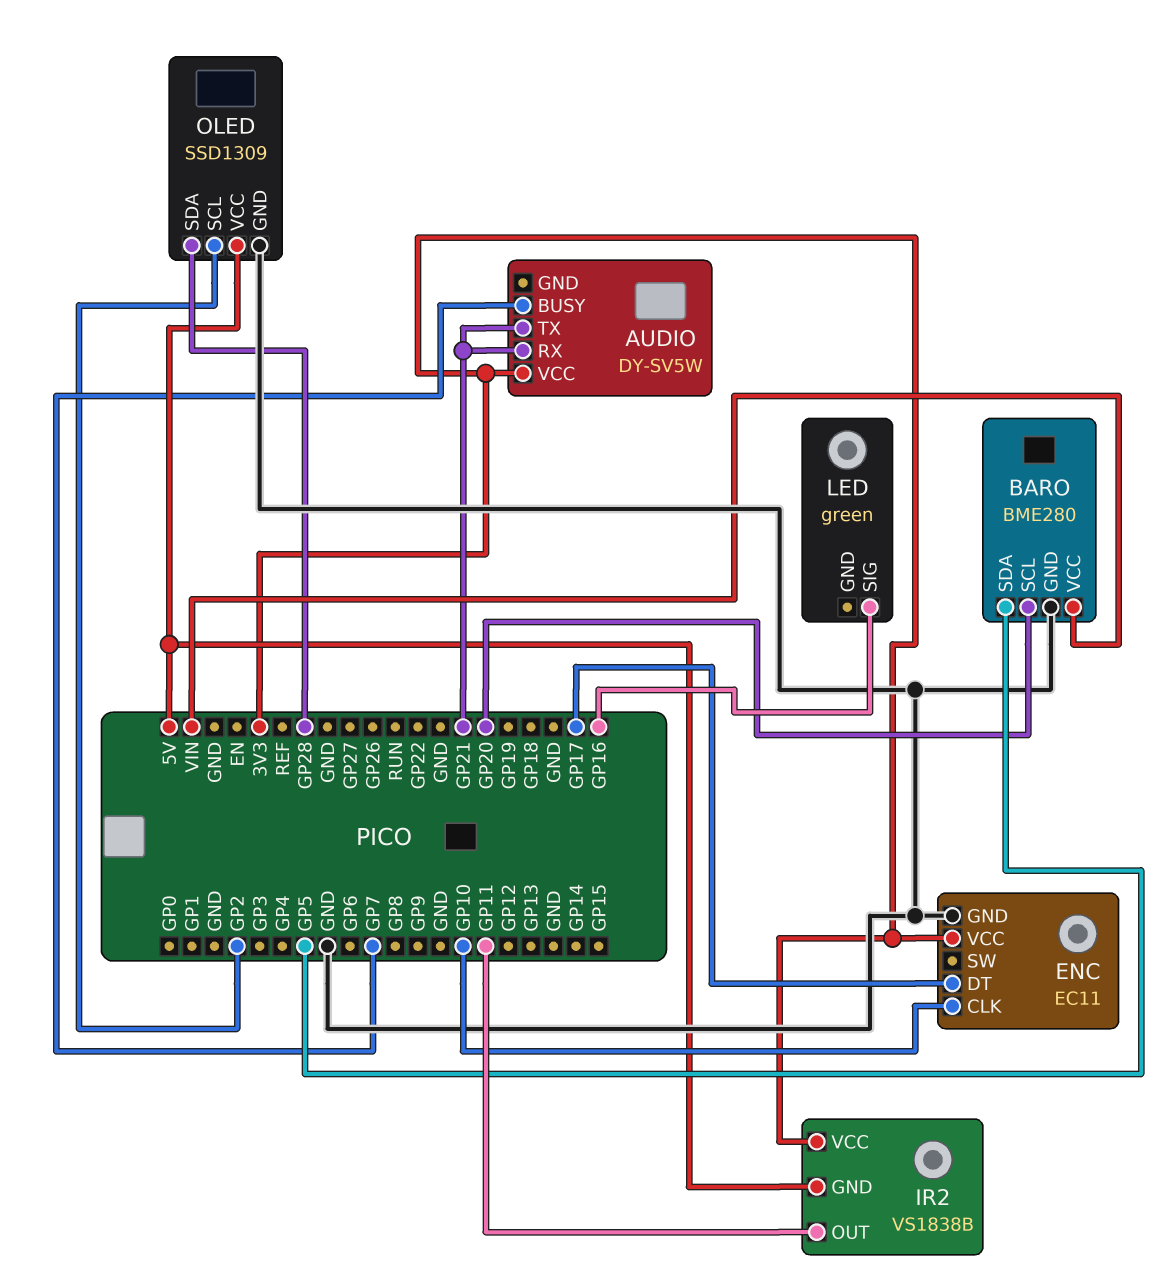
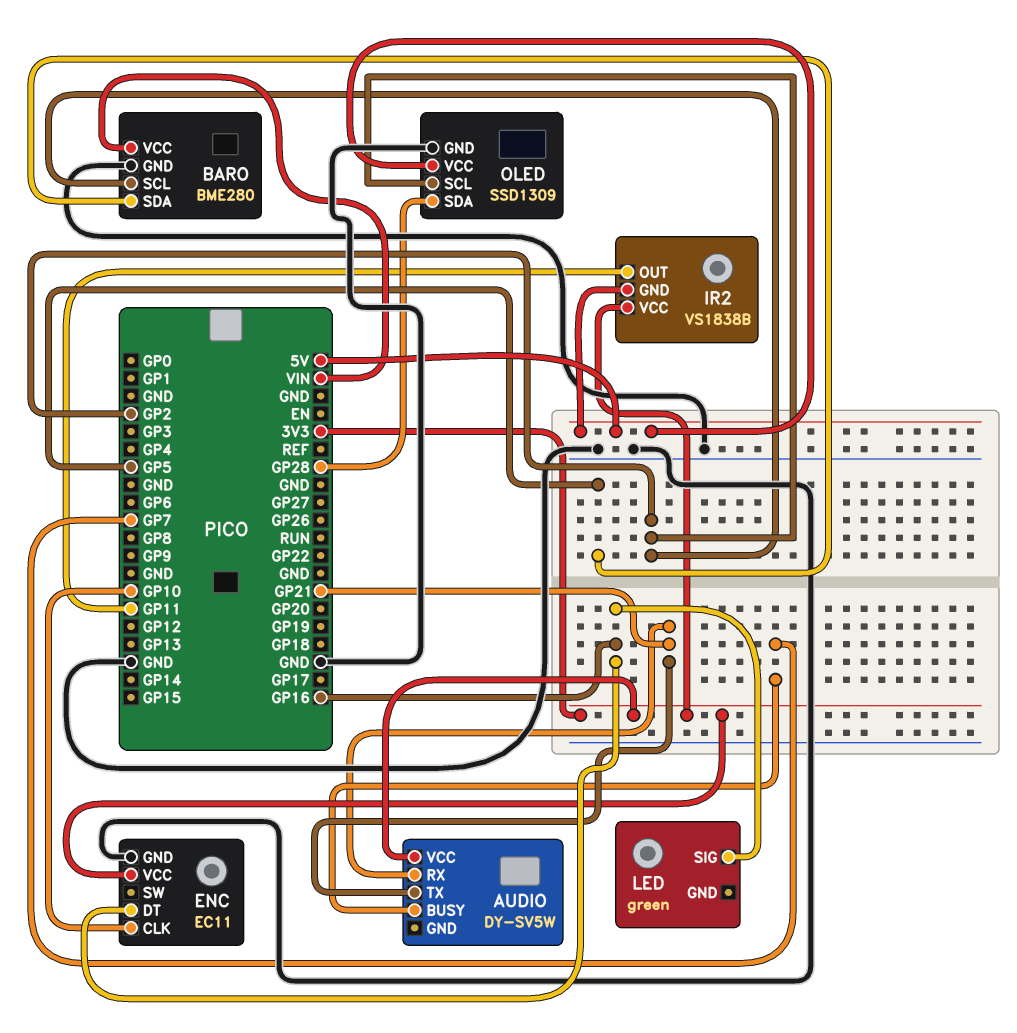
BARO pin SCL: GP20 -> GP2
ENC pin DT: GP17 -> GP16

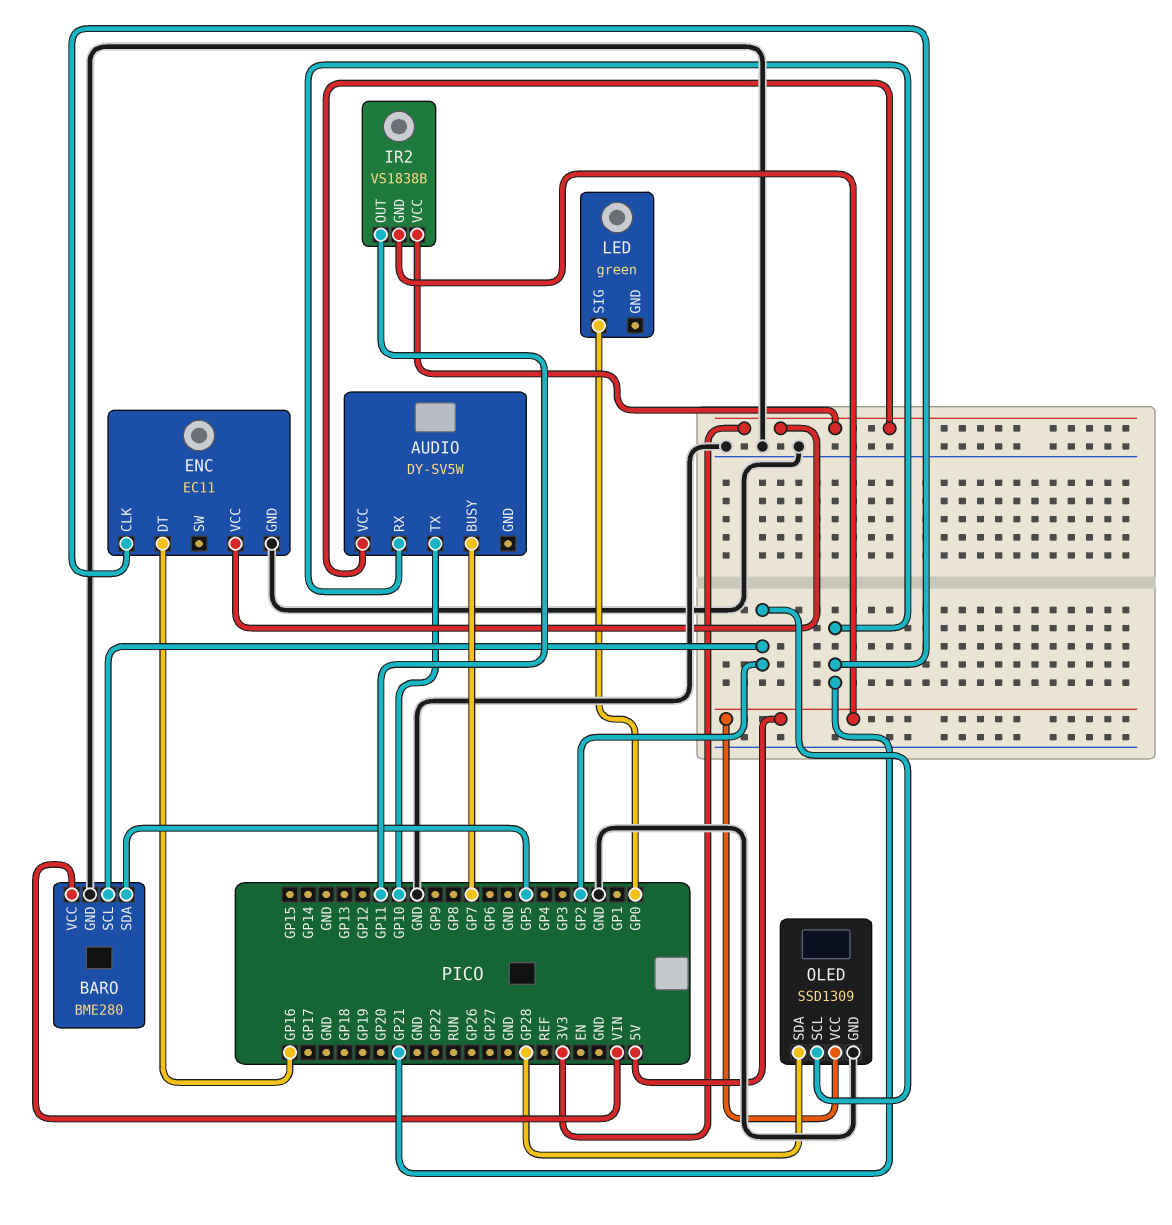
AUDIO pin TX: GP21 -> GP10
ENC pin CLK: GP10 -> GP21
LED pin SIG: GP16 -> GP0

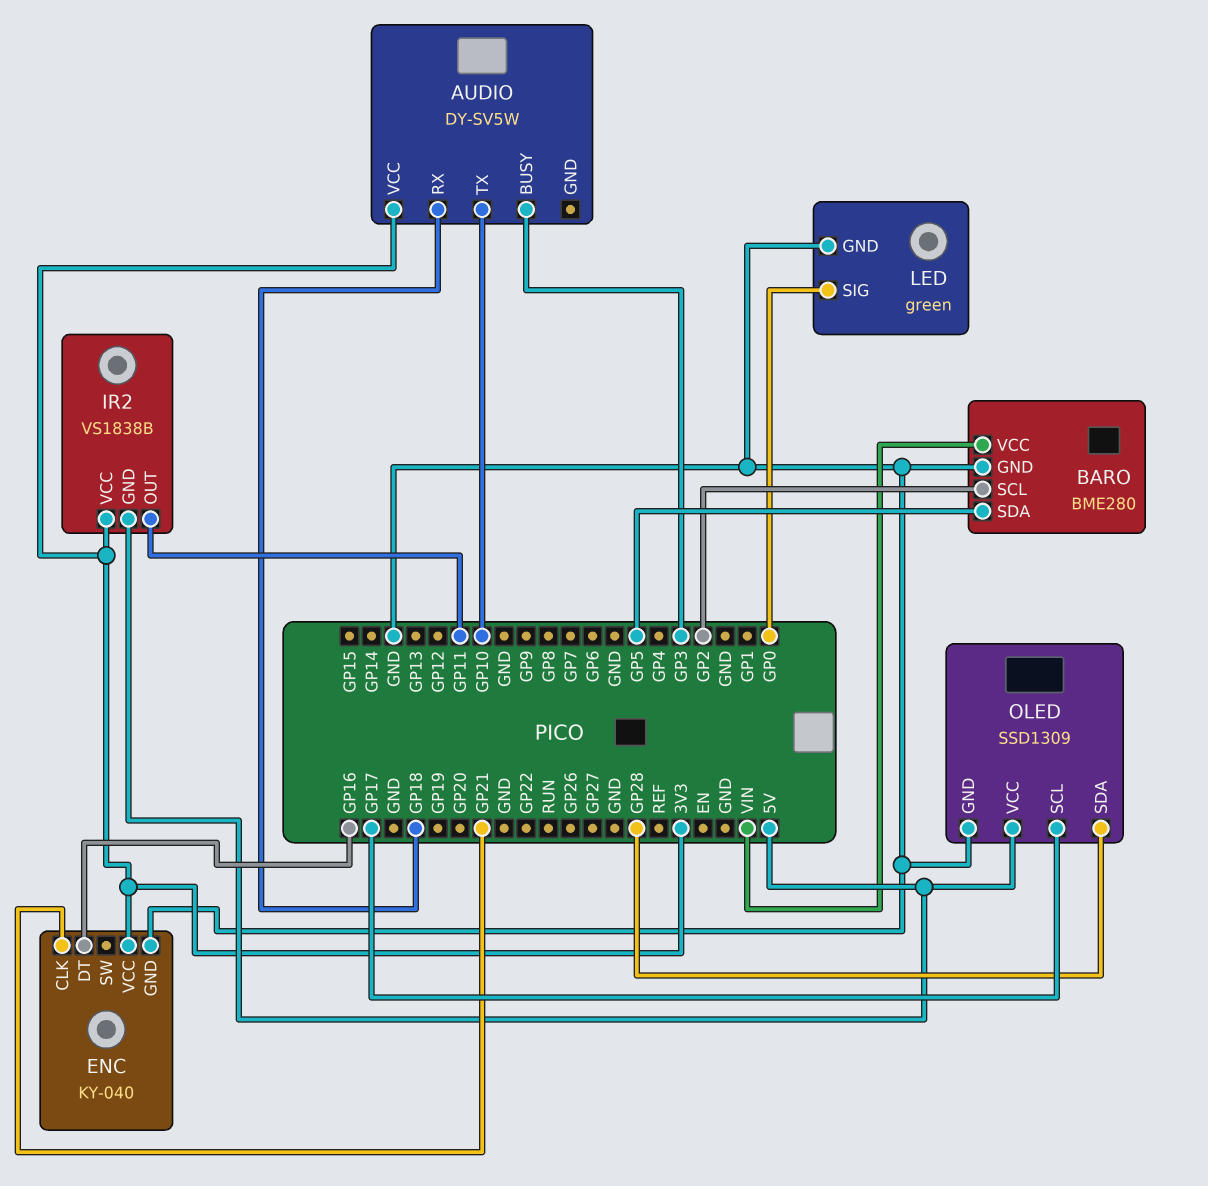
AUDIO pin BUSY: GP7 -> GP3
AUDIO pin RX: GP21 -> GP18
ENC: EC11 -> KY-040
LED pin GND: none -> GND
OLED pin SCL: GP2 -> GP17

